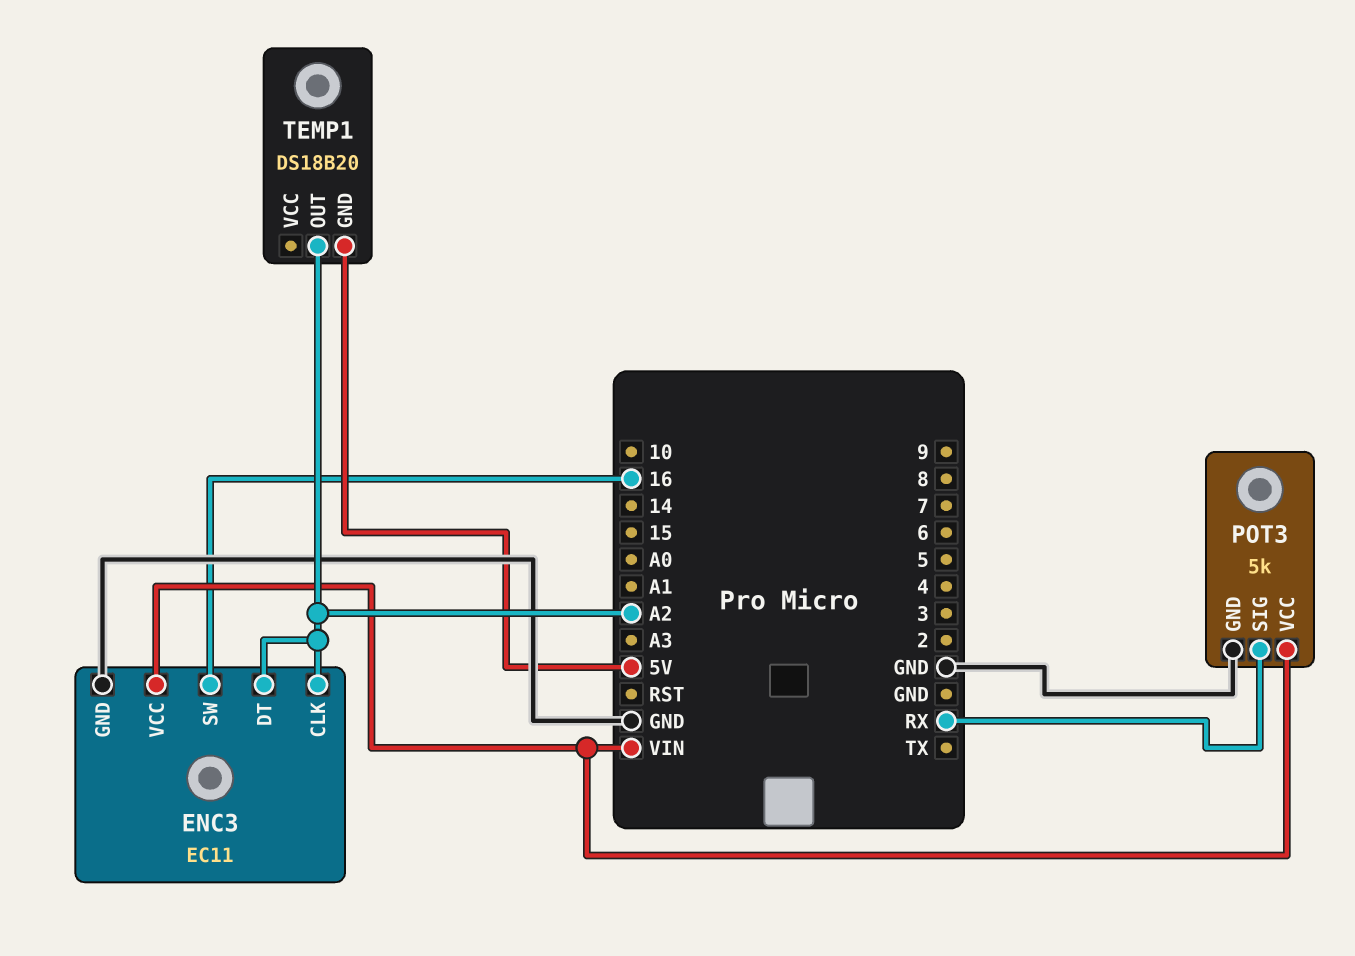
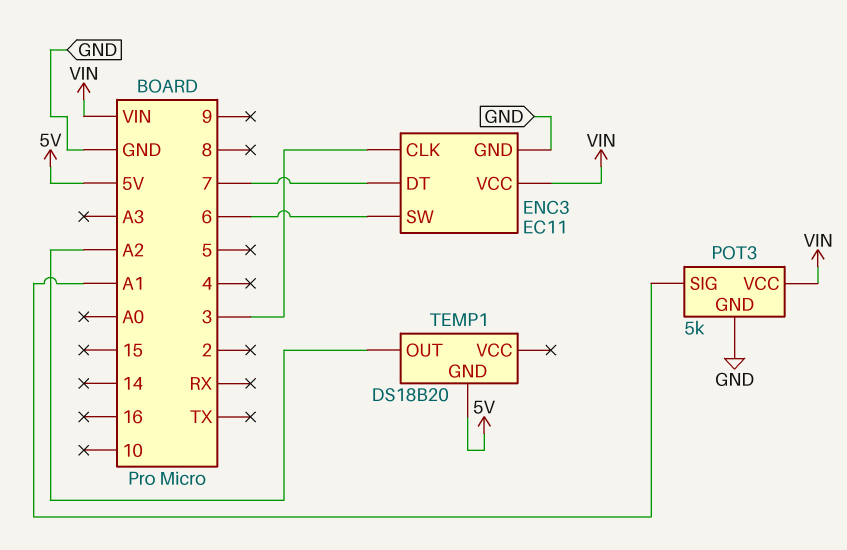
ENC3 pin CLK: A2 -> 3
ENC3 pin DT: A2 -> 7
ENC3 pin SW: 16 -> 6
POT3 pin SIG: RX -> A1

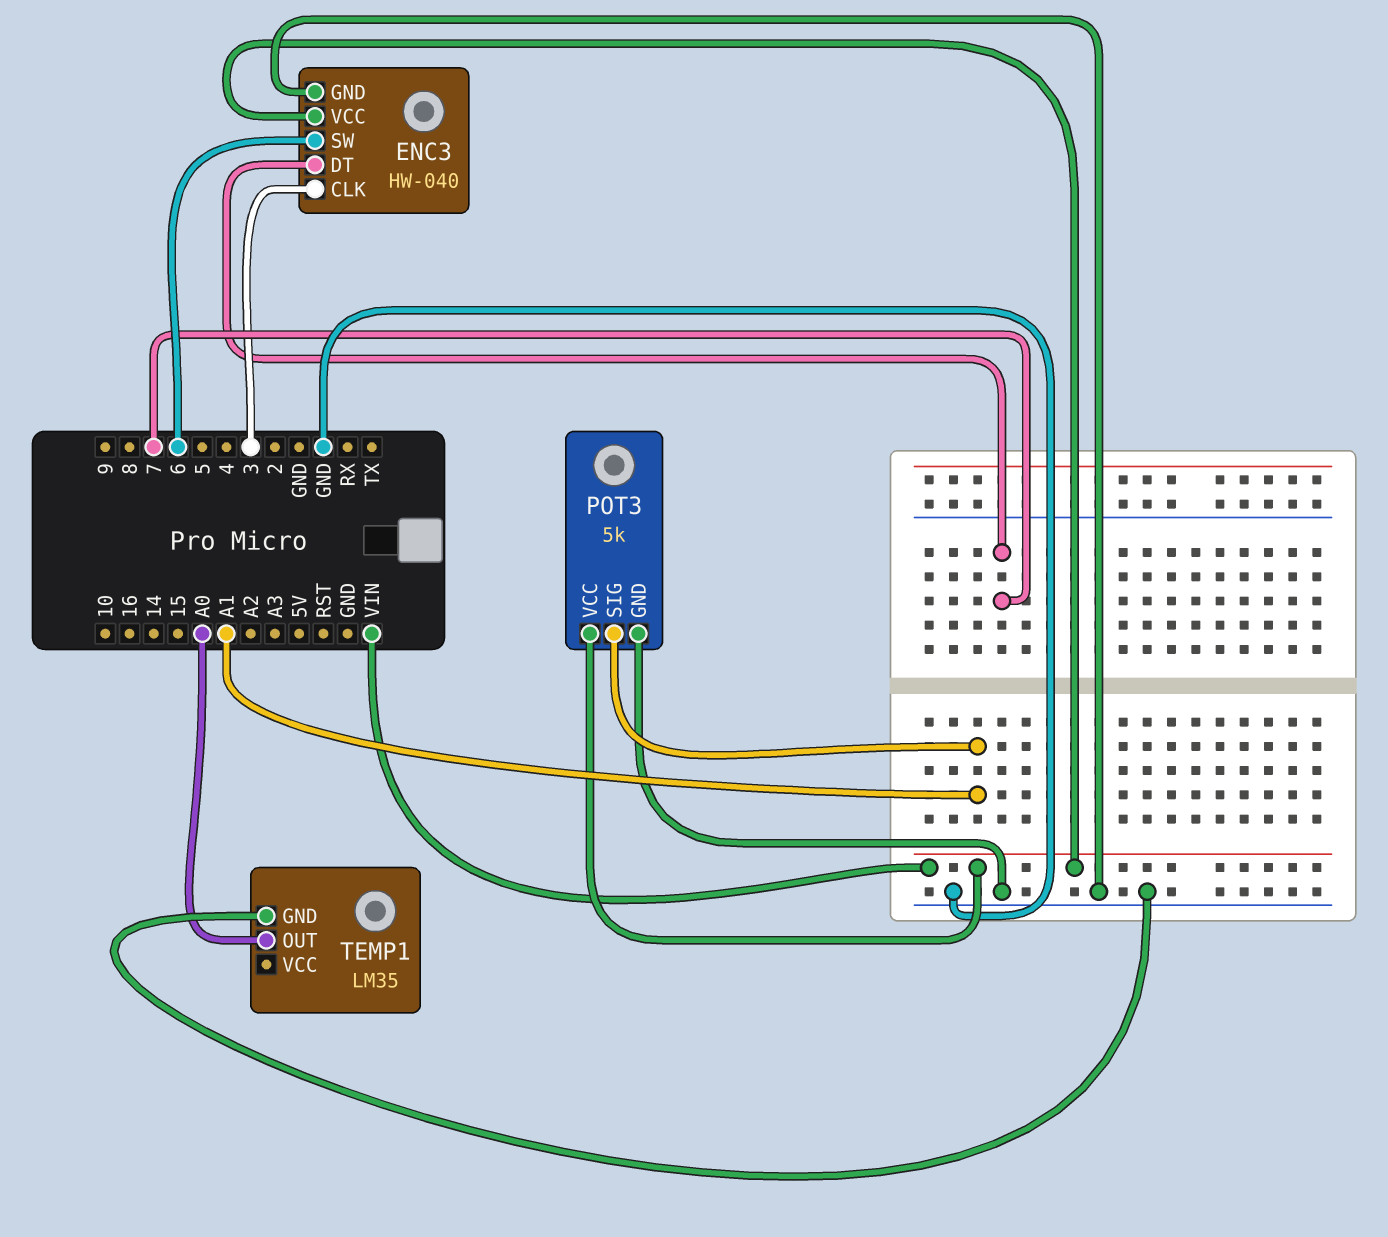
ENC3: EC11 -> HW-040
TEMP1: DS18B20 -> LM35
TEMP1 pin GND: 5V -> GND
TEMP1 pin OUT: A2 -> A0

